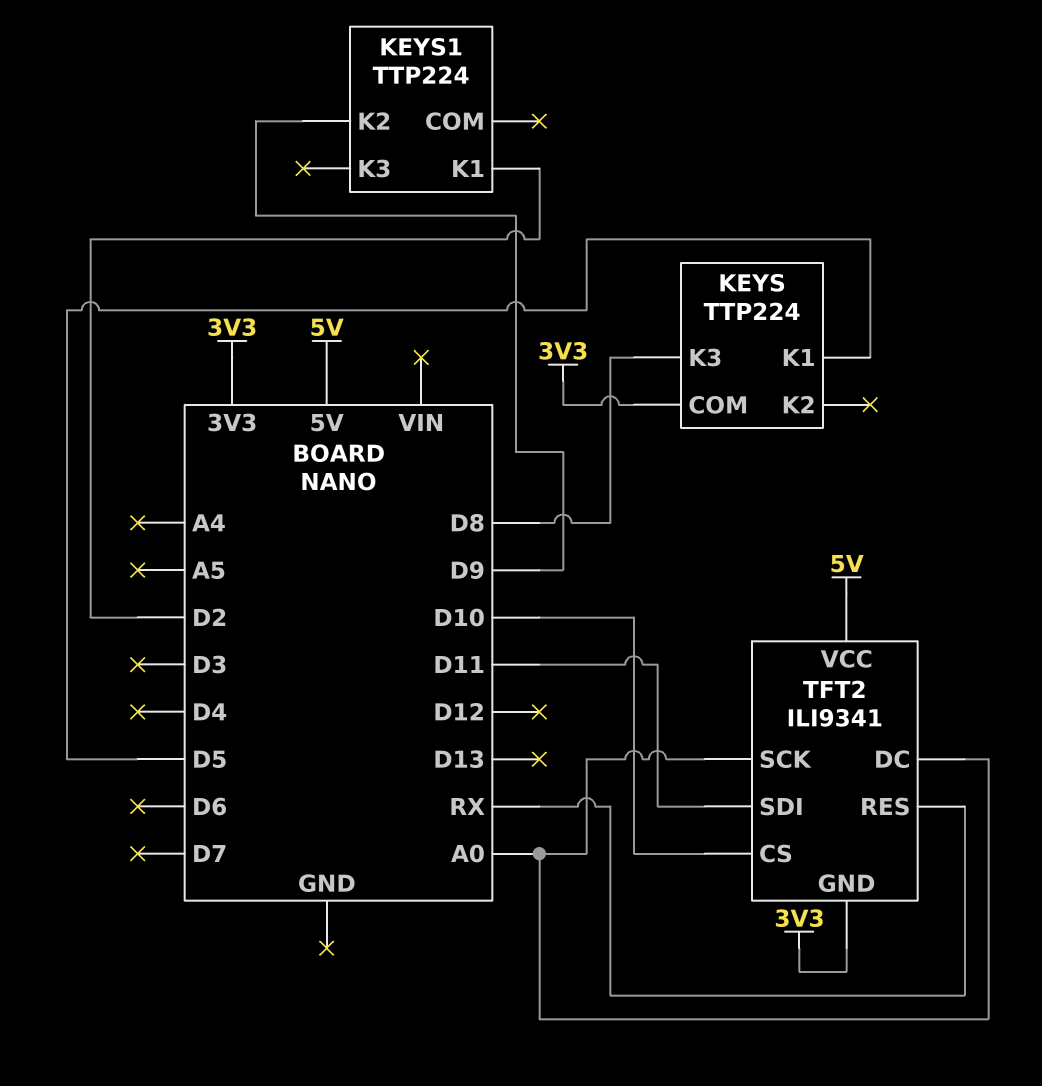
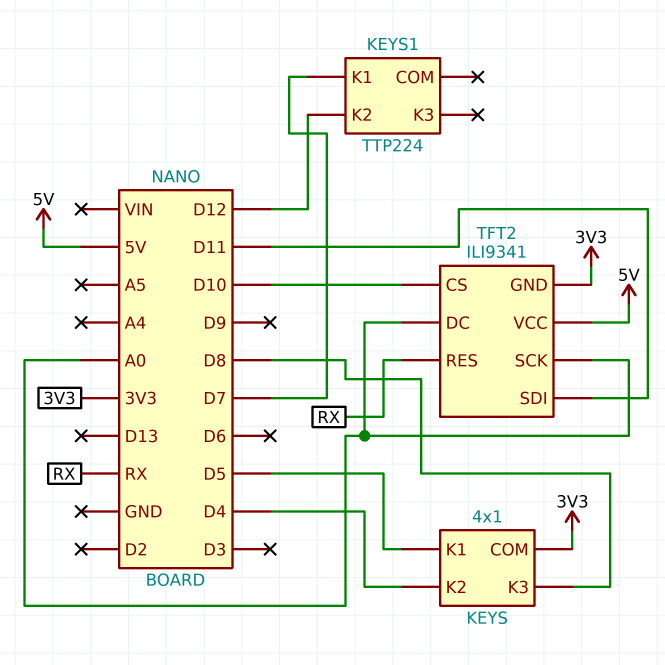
KEYS: TTP224 -> 4x1
KEYS pin K2: none -> D4
KEYS1 pin K1: D2 -> D7
KEYS1 pin K2: D9 -> D12

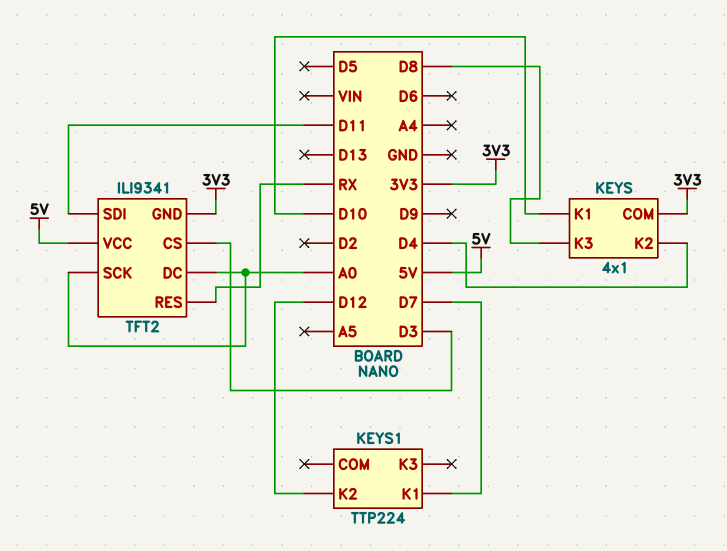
KEYS pin K1: D5 -> D10
TFT2 pin CS: D10 -> D3

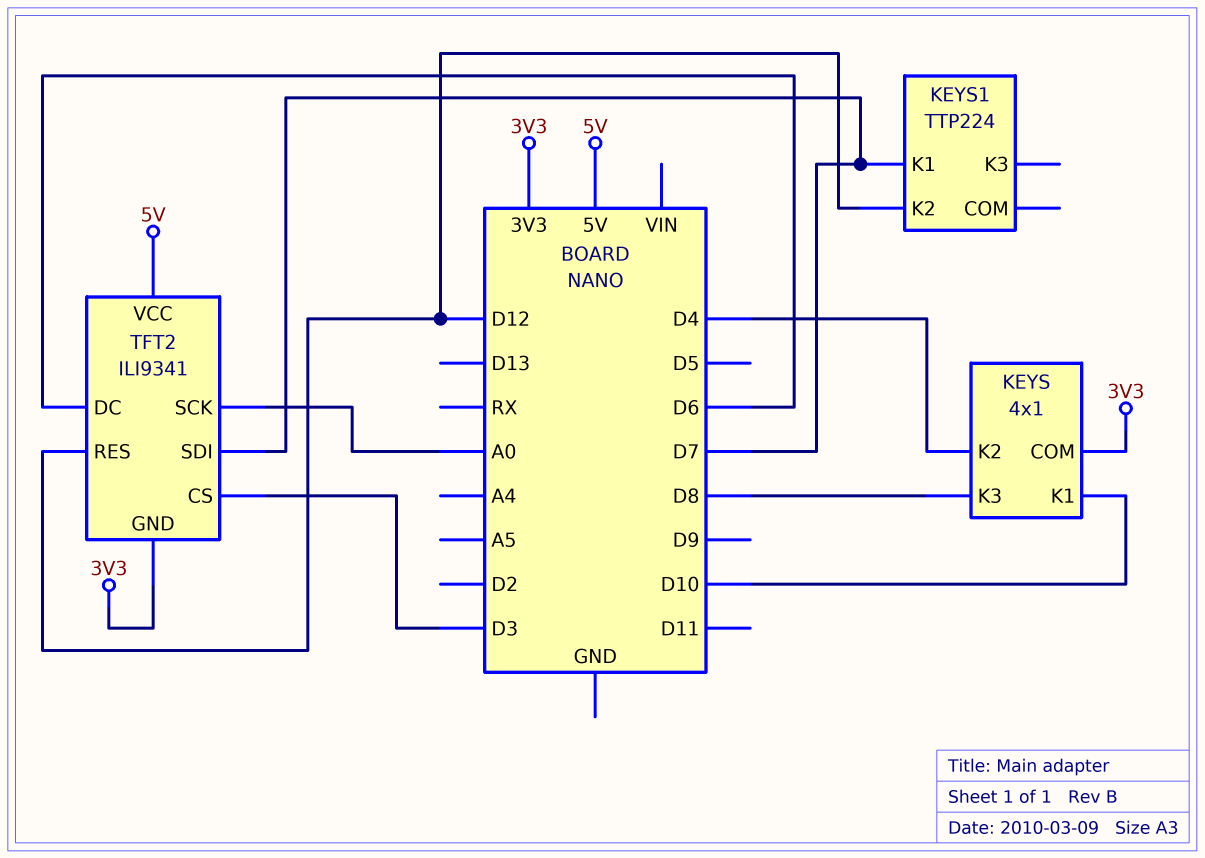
TFT2 pin DC: A0 -> D6
TFT2 pin RES: RX -> D12
TFT2 pin SDI: D11 -> D7

